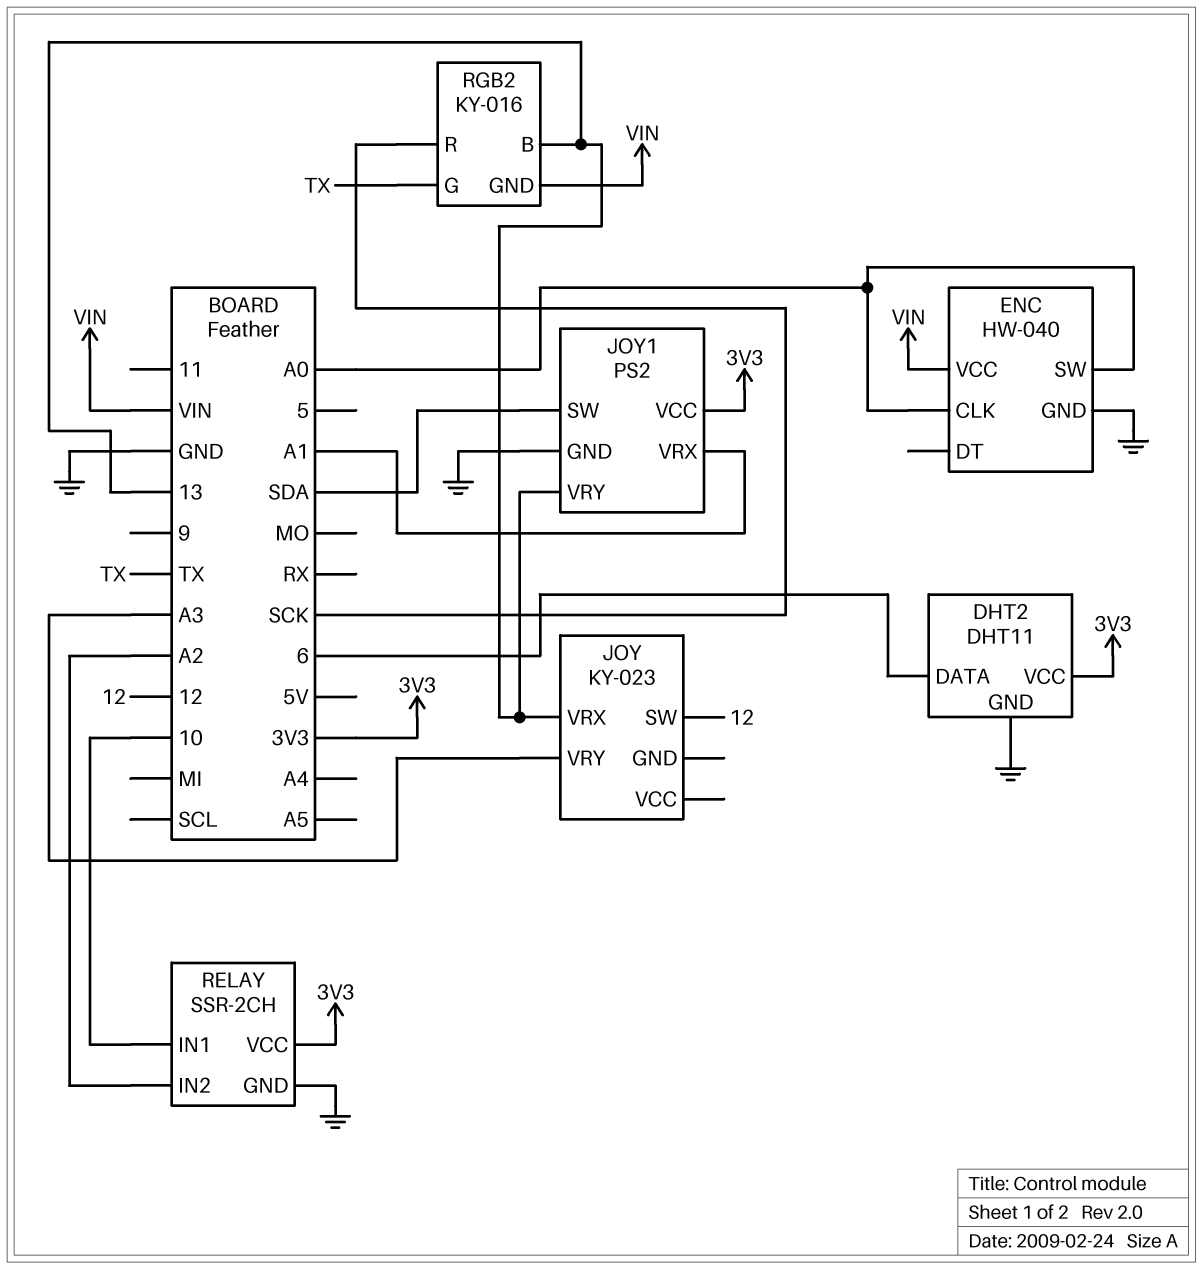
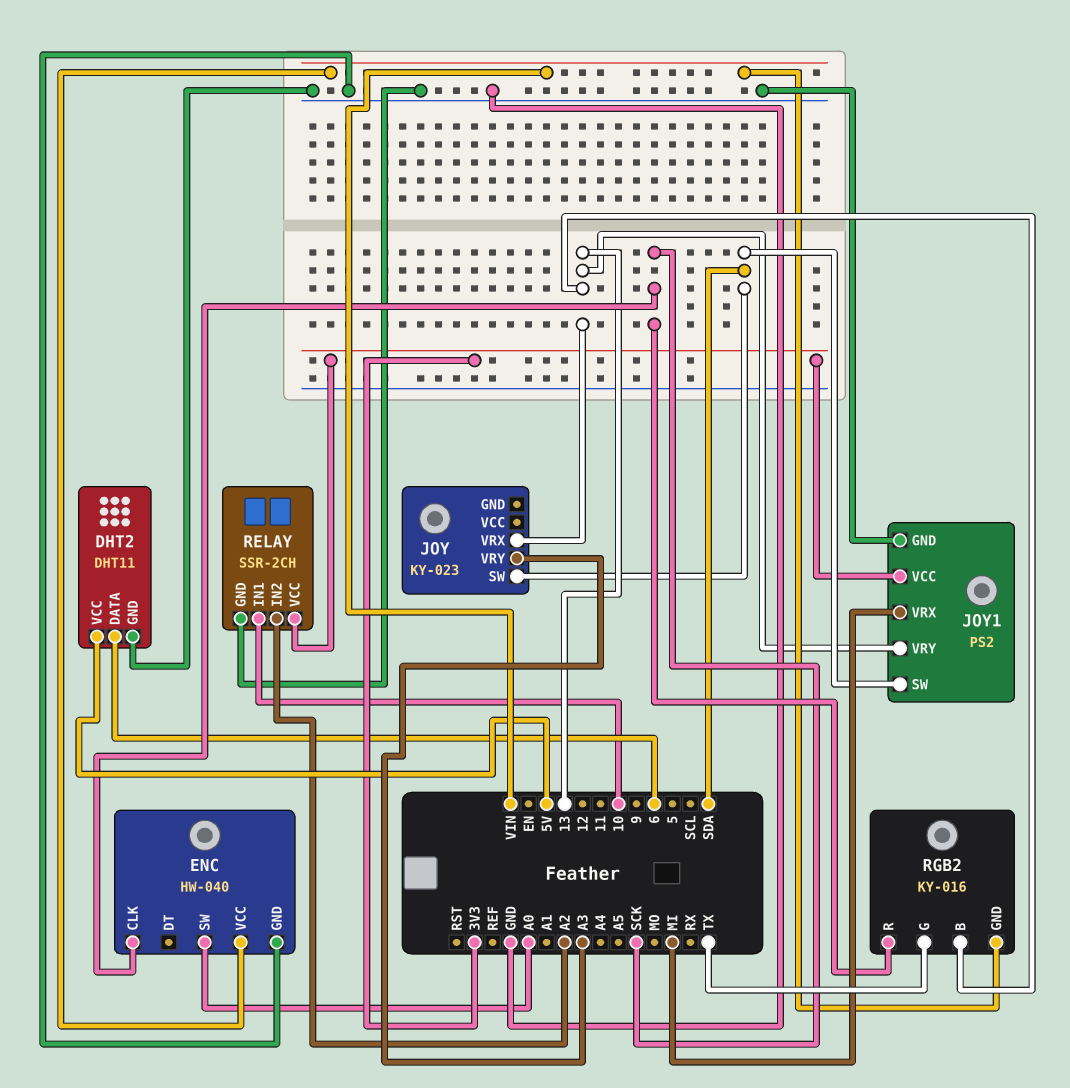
DHT2 pin VCC: 3V3 -> 5V
ENC pin CLK: A0 -> SCK
JOY pin SW: 12 -> SDA
JOY1 pin VRX: A1 -> MI

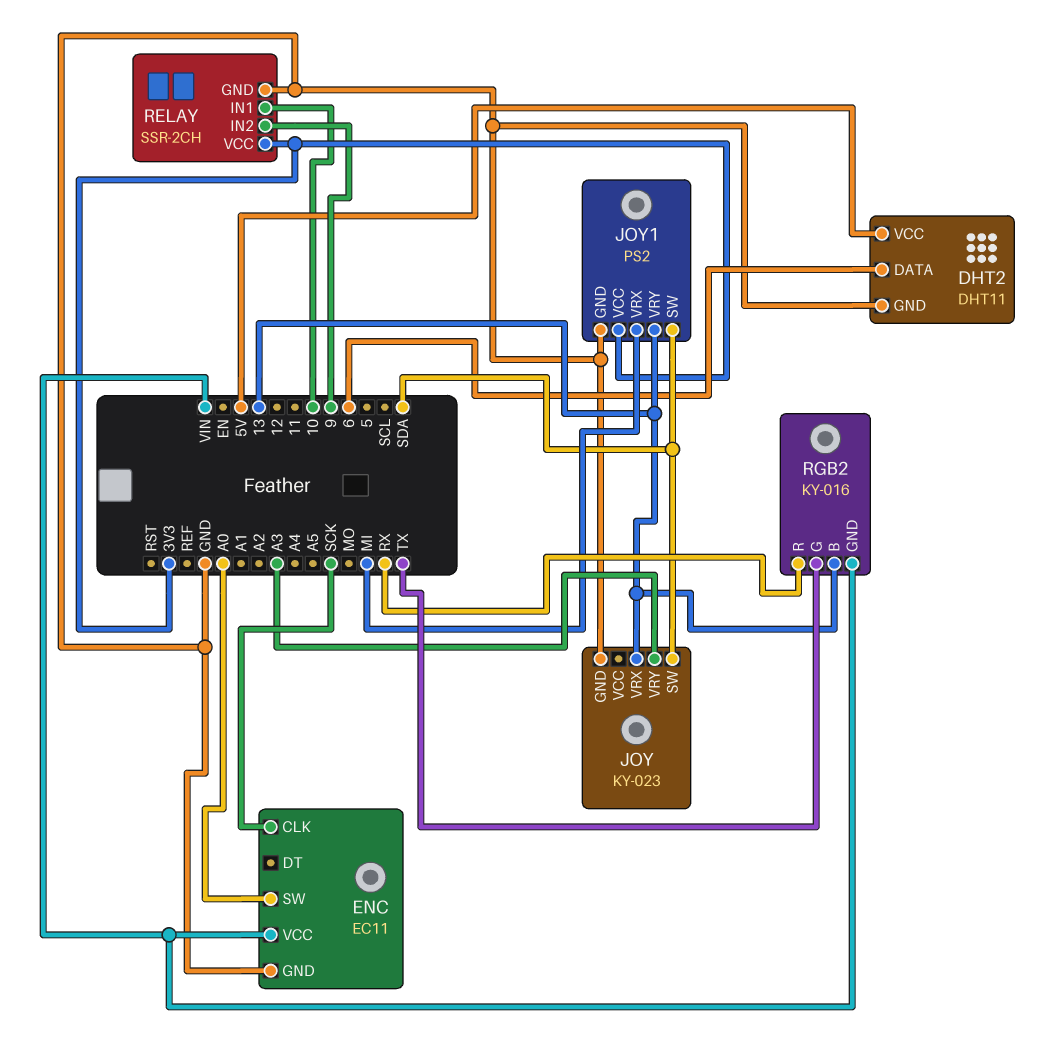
ENC: HW-040 -> EC11
JOY pin GND: none -> GND
RELAY pin IN2: A2 -> 9
RGB2 pin R: SCK -> RX

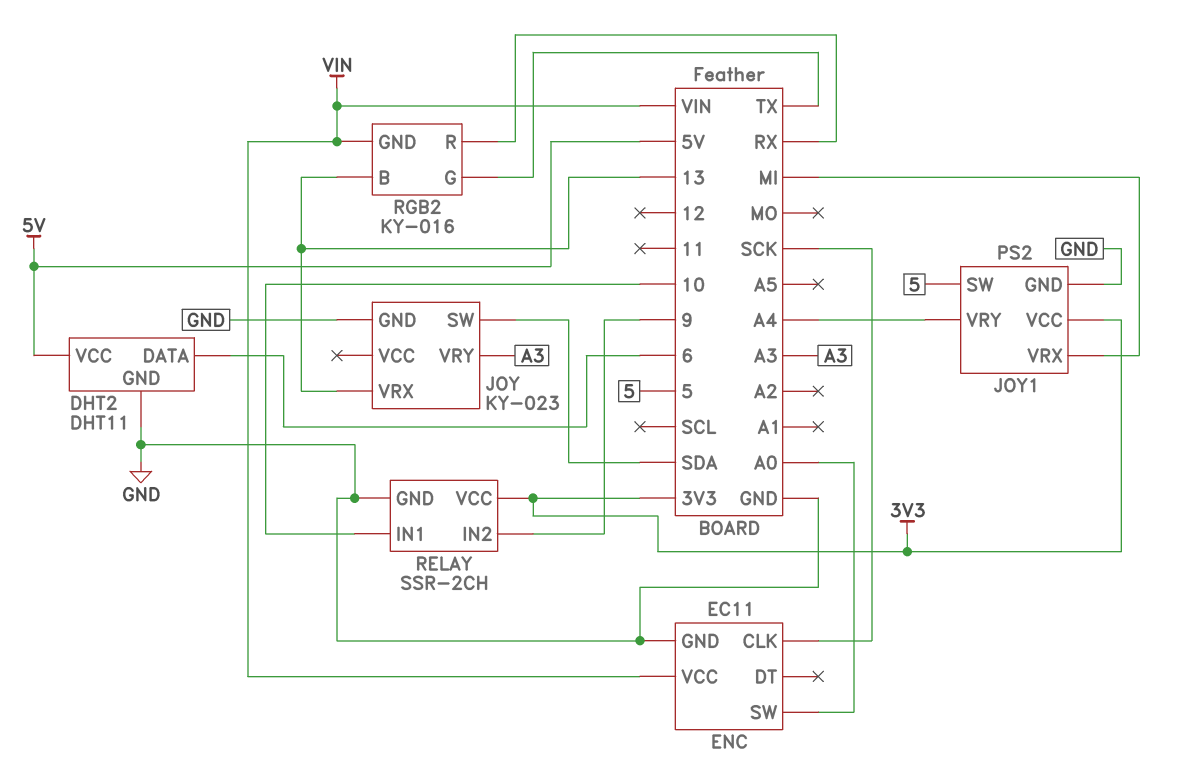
JOY1 pin SW: SDA -> 5
JOY1 pin VRY: 13 -> A4

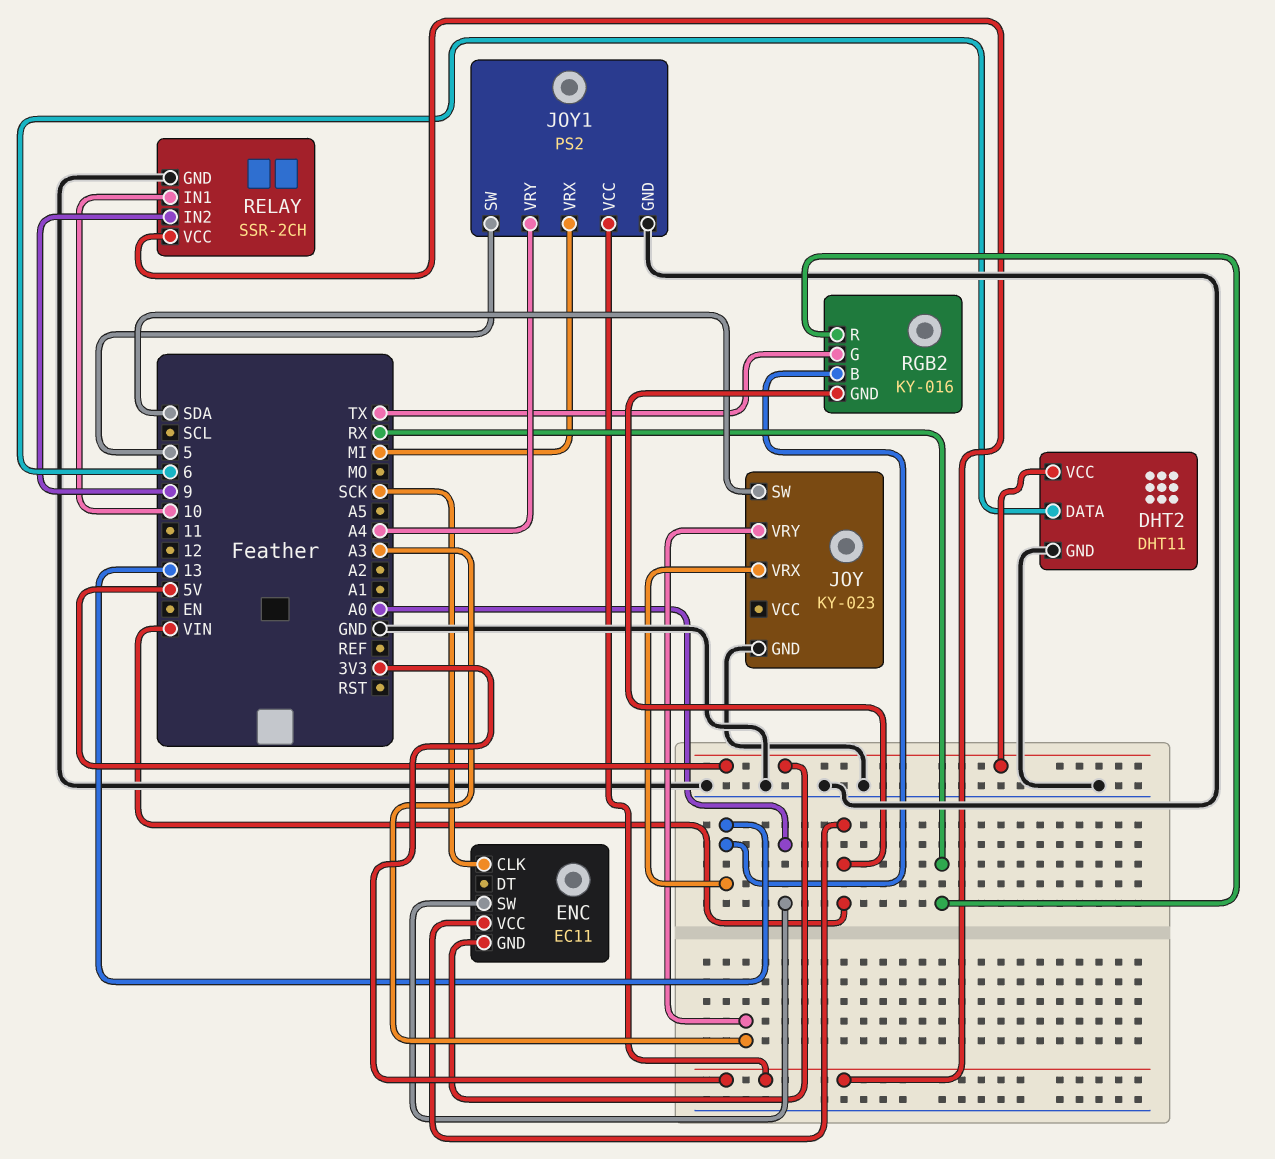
ENC pin GND: GND -> 5V

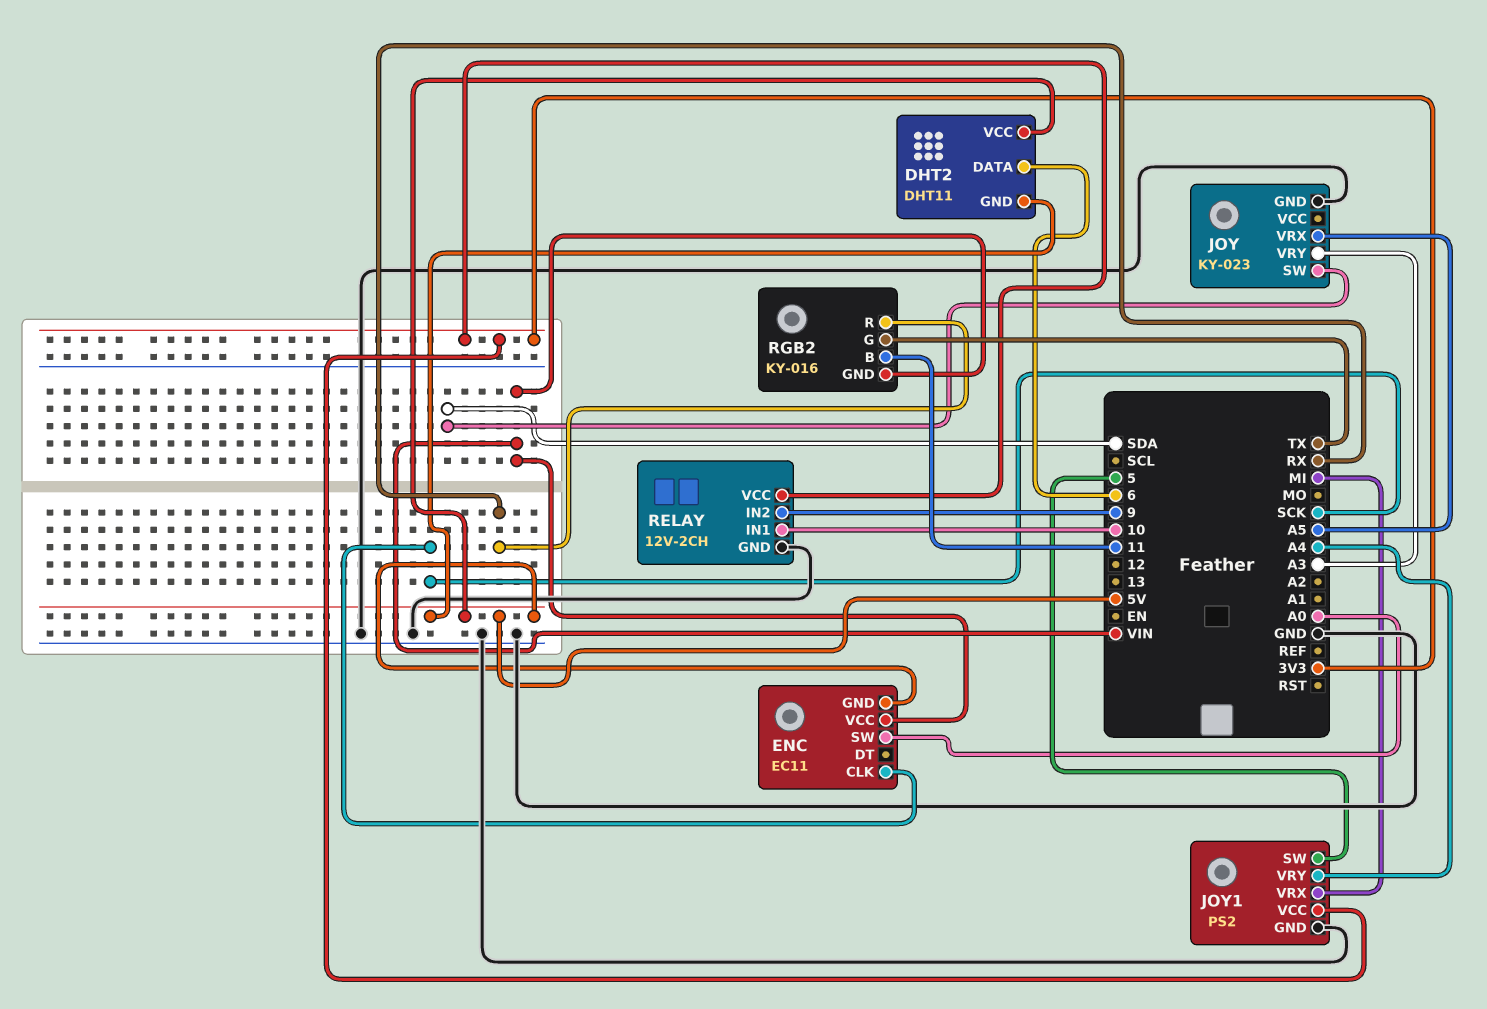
DHT2 pin GND: GND -> 5V
JOY pin VRX: 13 -> A5
RELAY: SSR-2CH -> 12V-2CH
RGB2 pin B: 13 -> 11

